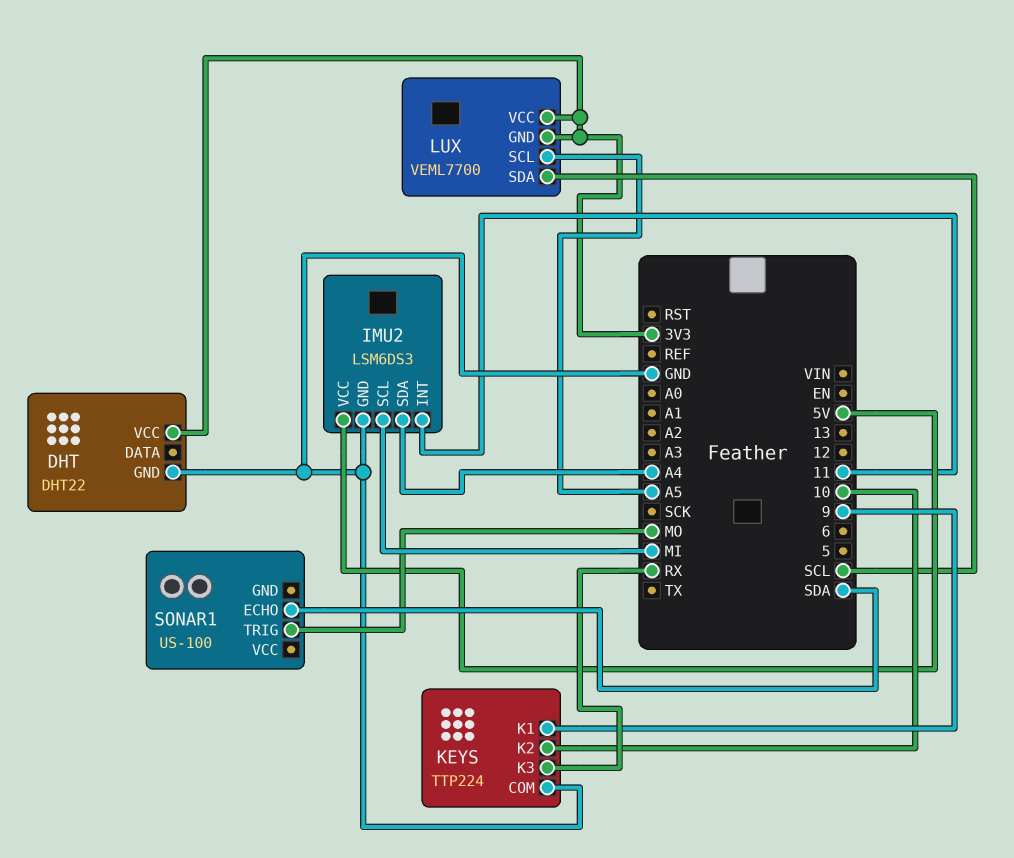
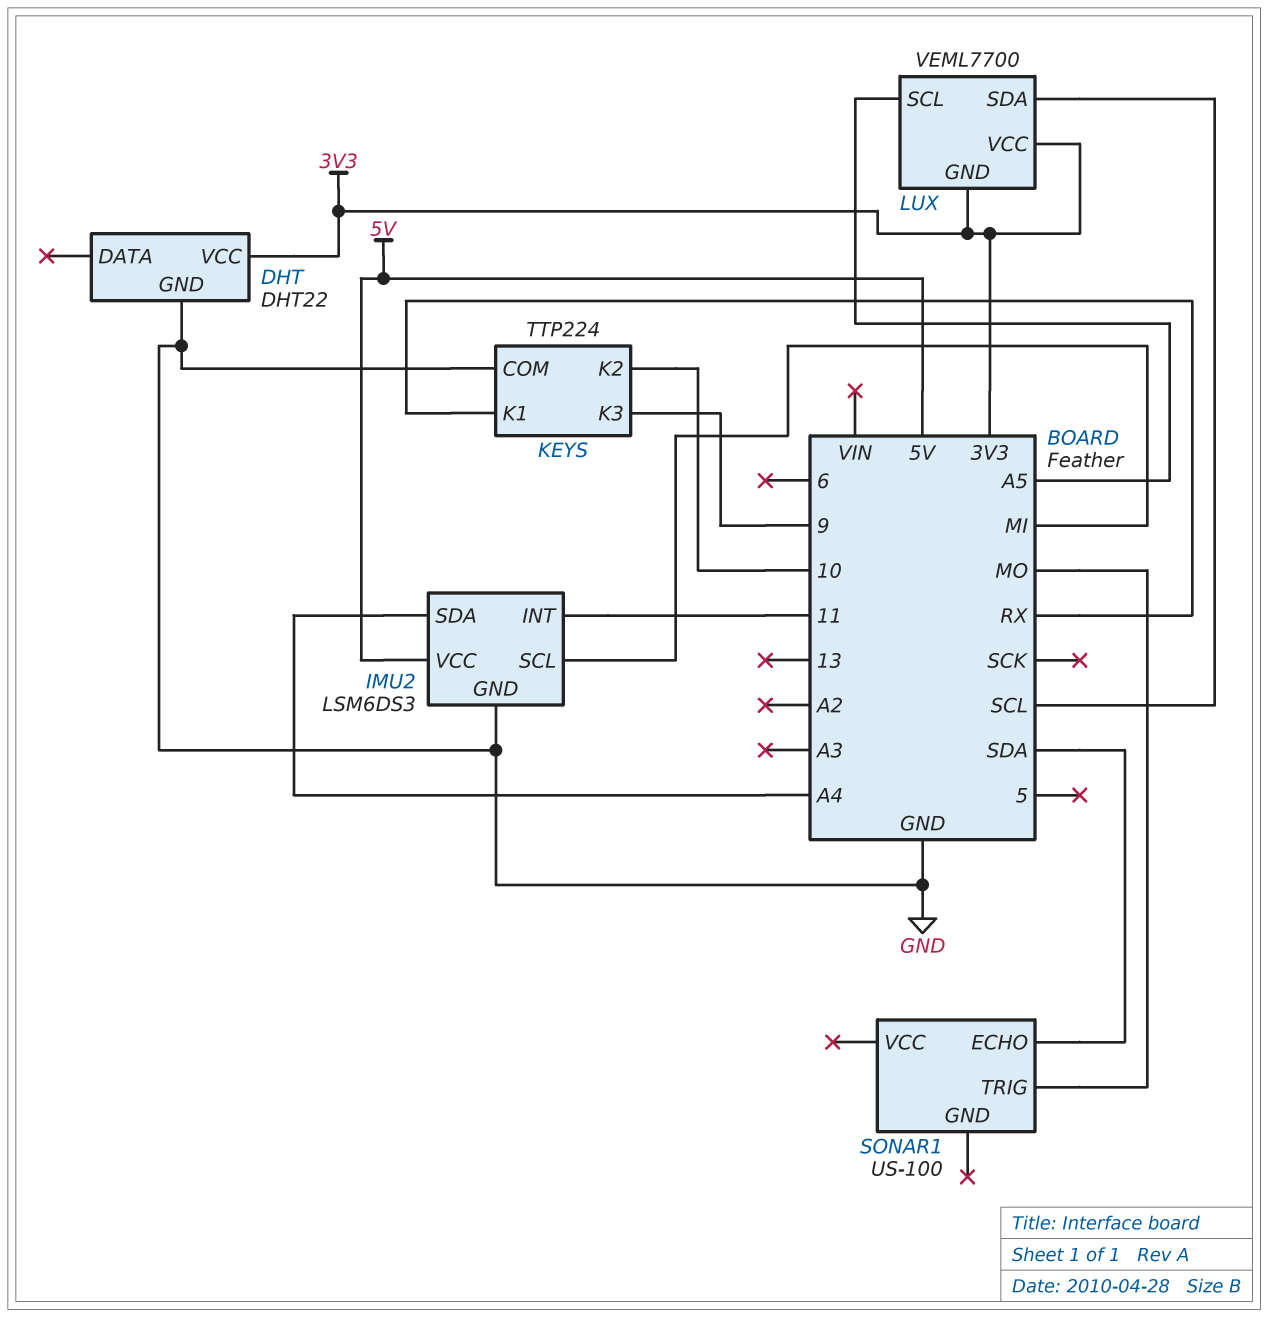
KEYS pin K1: 9 -> RX
KEYS pin K3: RX -> 9

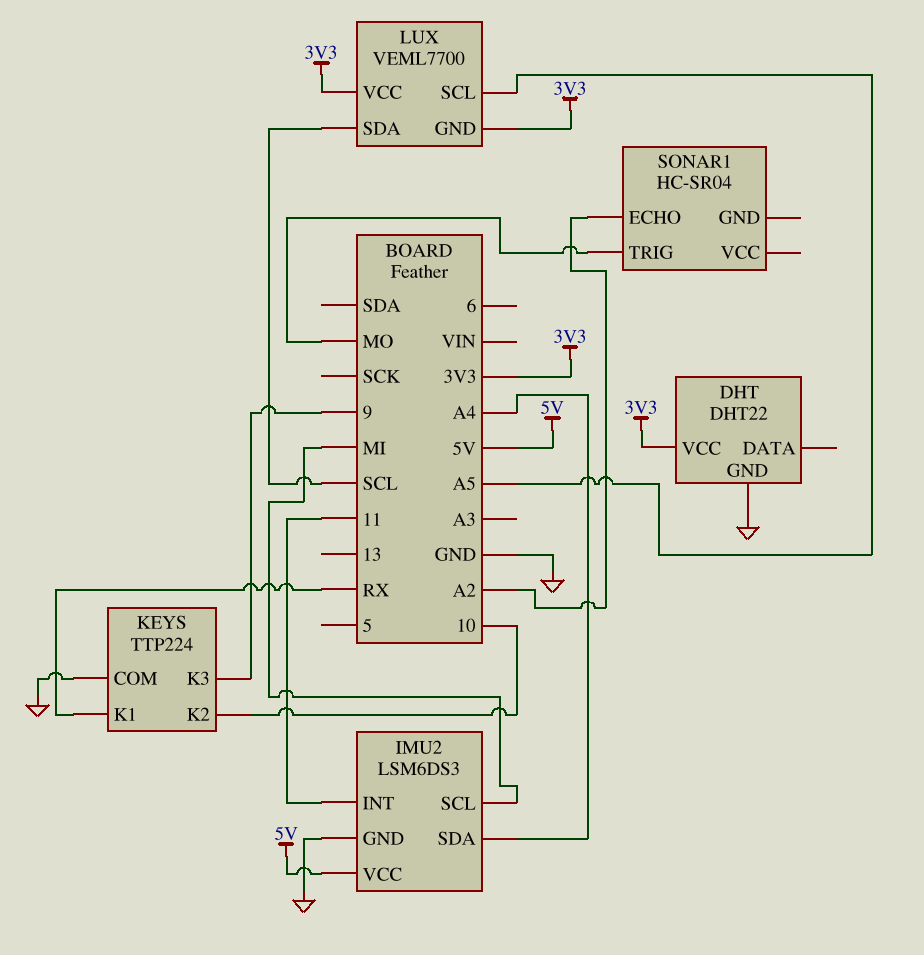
SONAR1: US-100 -> HC-SR04
SONAR1 pin ECHO: SDA -> A2

